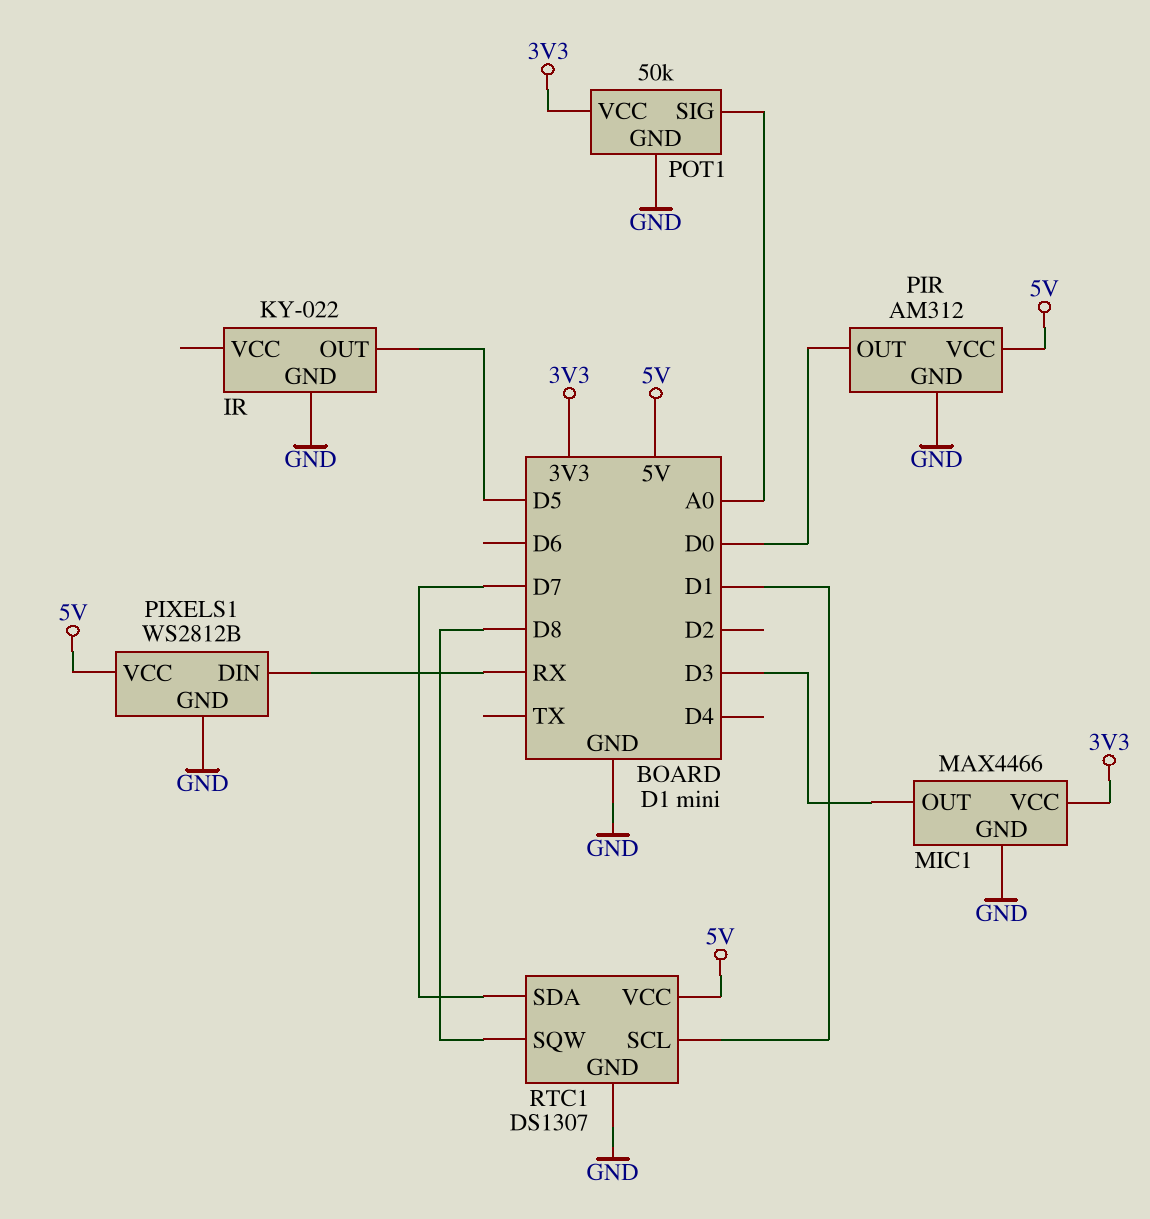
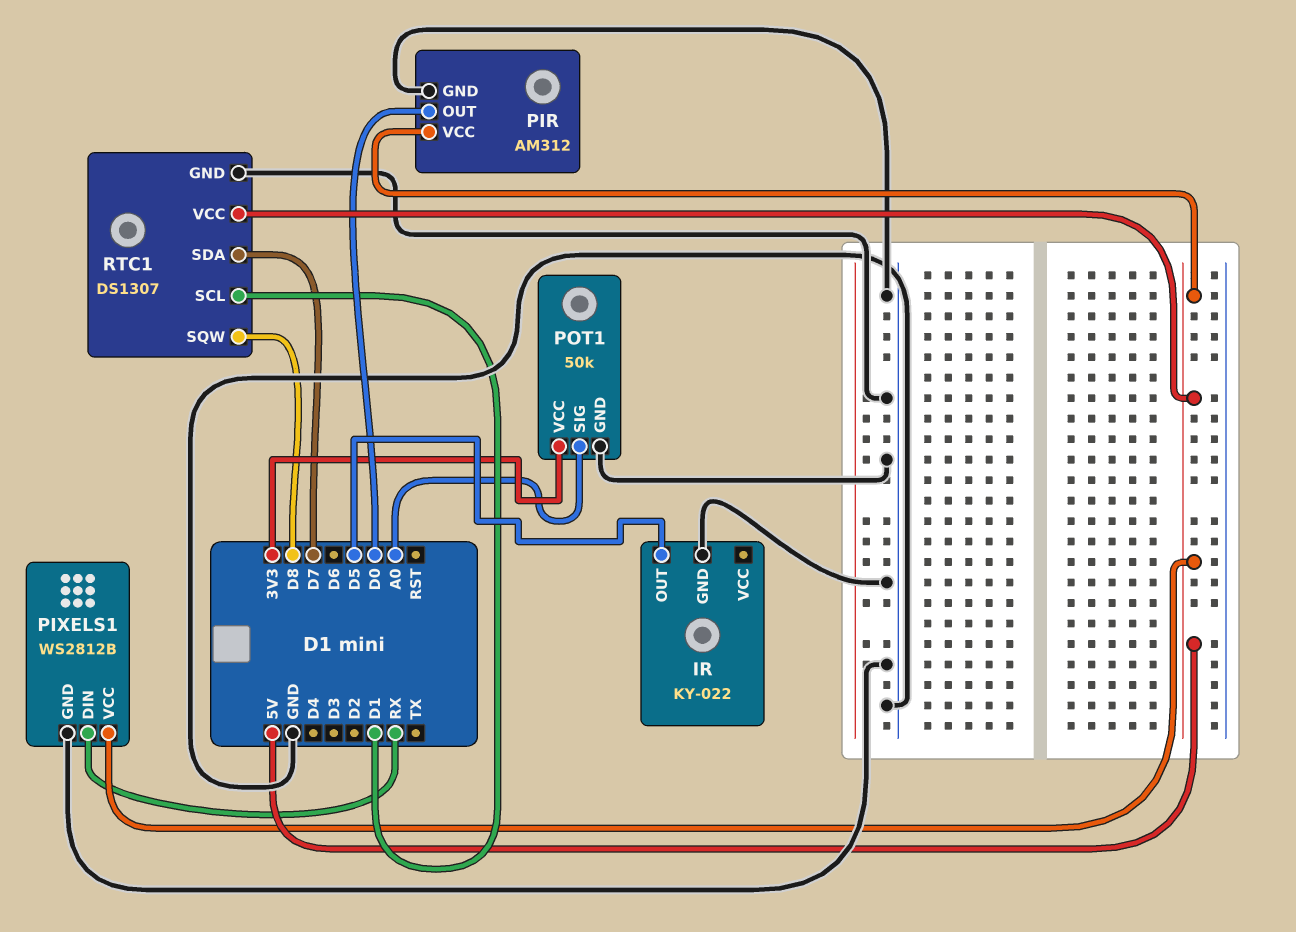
MIC1: MAX4466 -> none
MIC1 pin GND: GND -> none
MIC1 pin OUT: D3 -> none
MIC1 pin VCC: 3V3 -> none

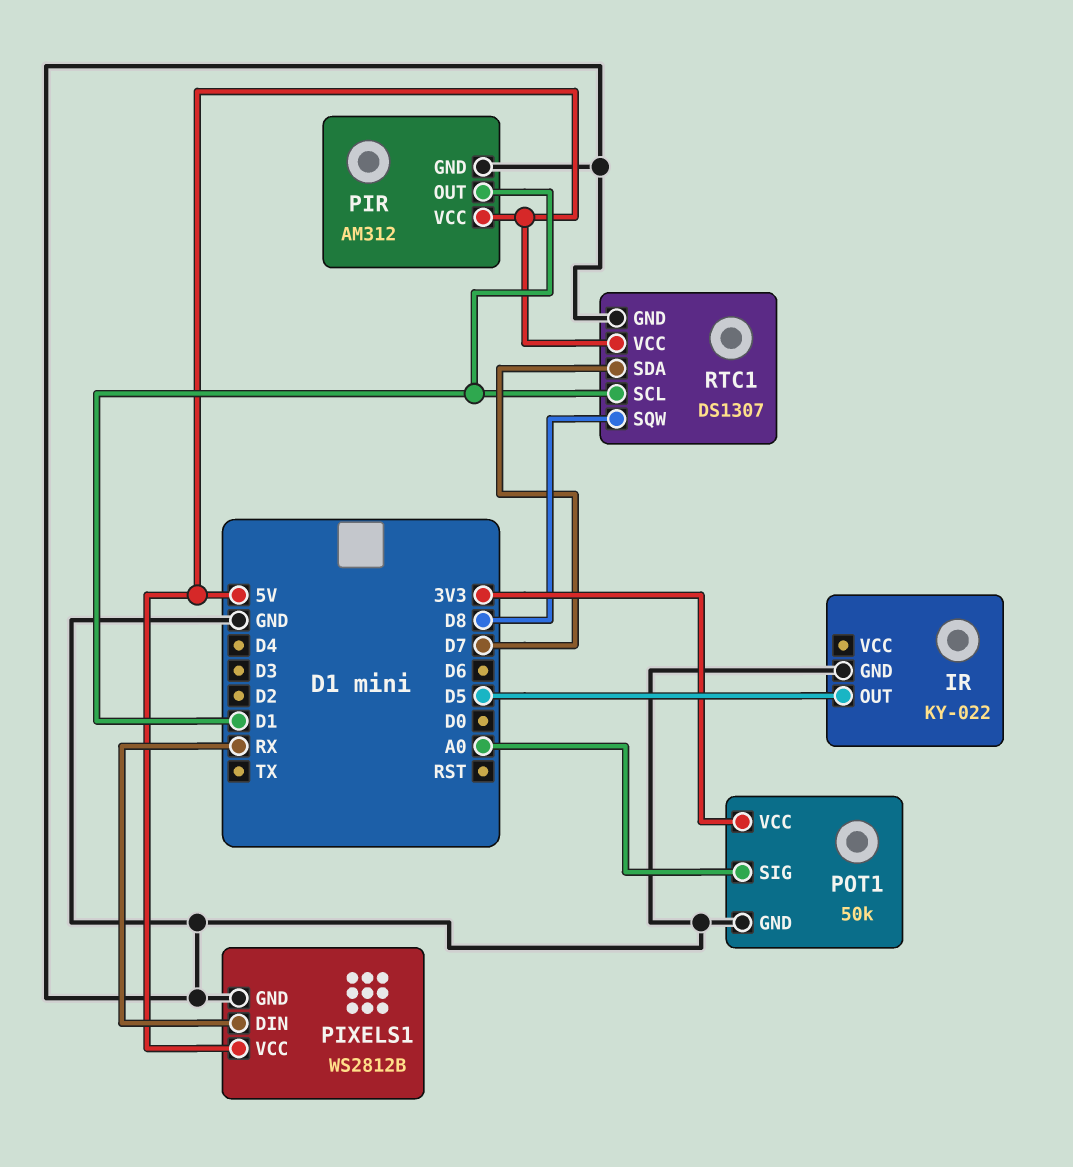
PIR pin OUT: D0 -> D1

